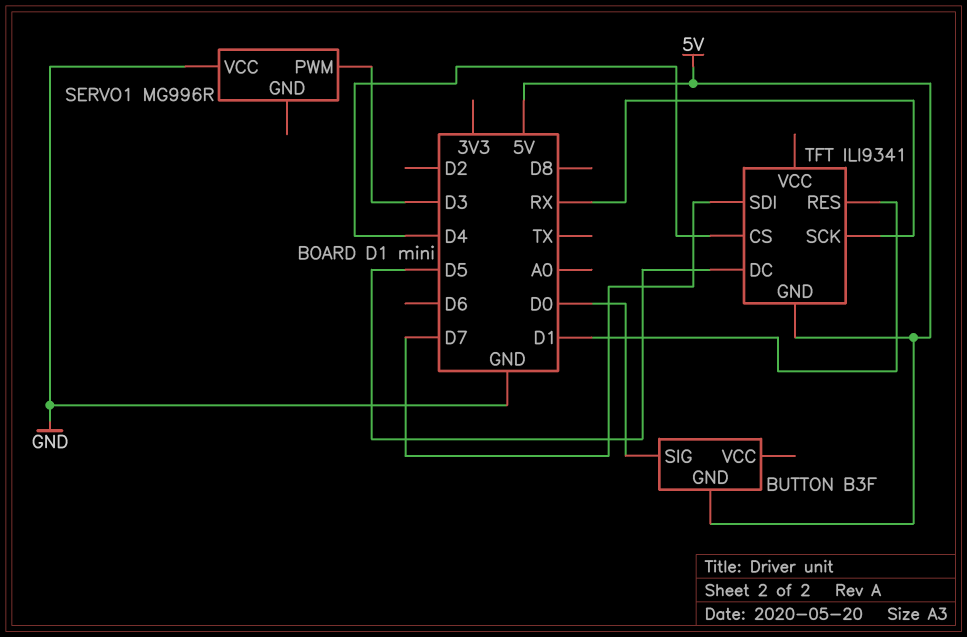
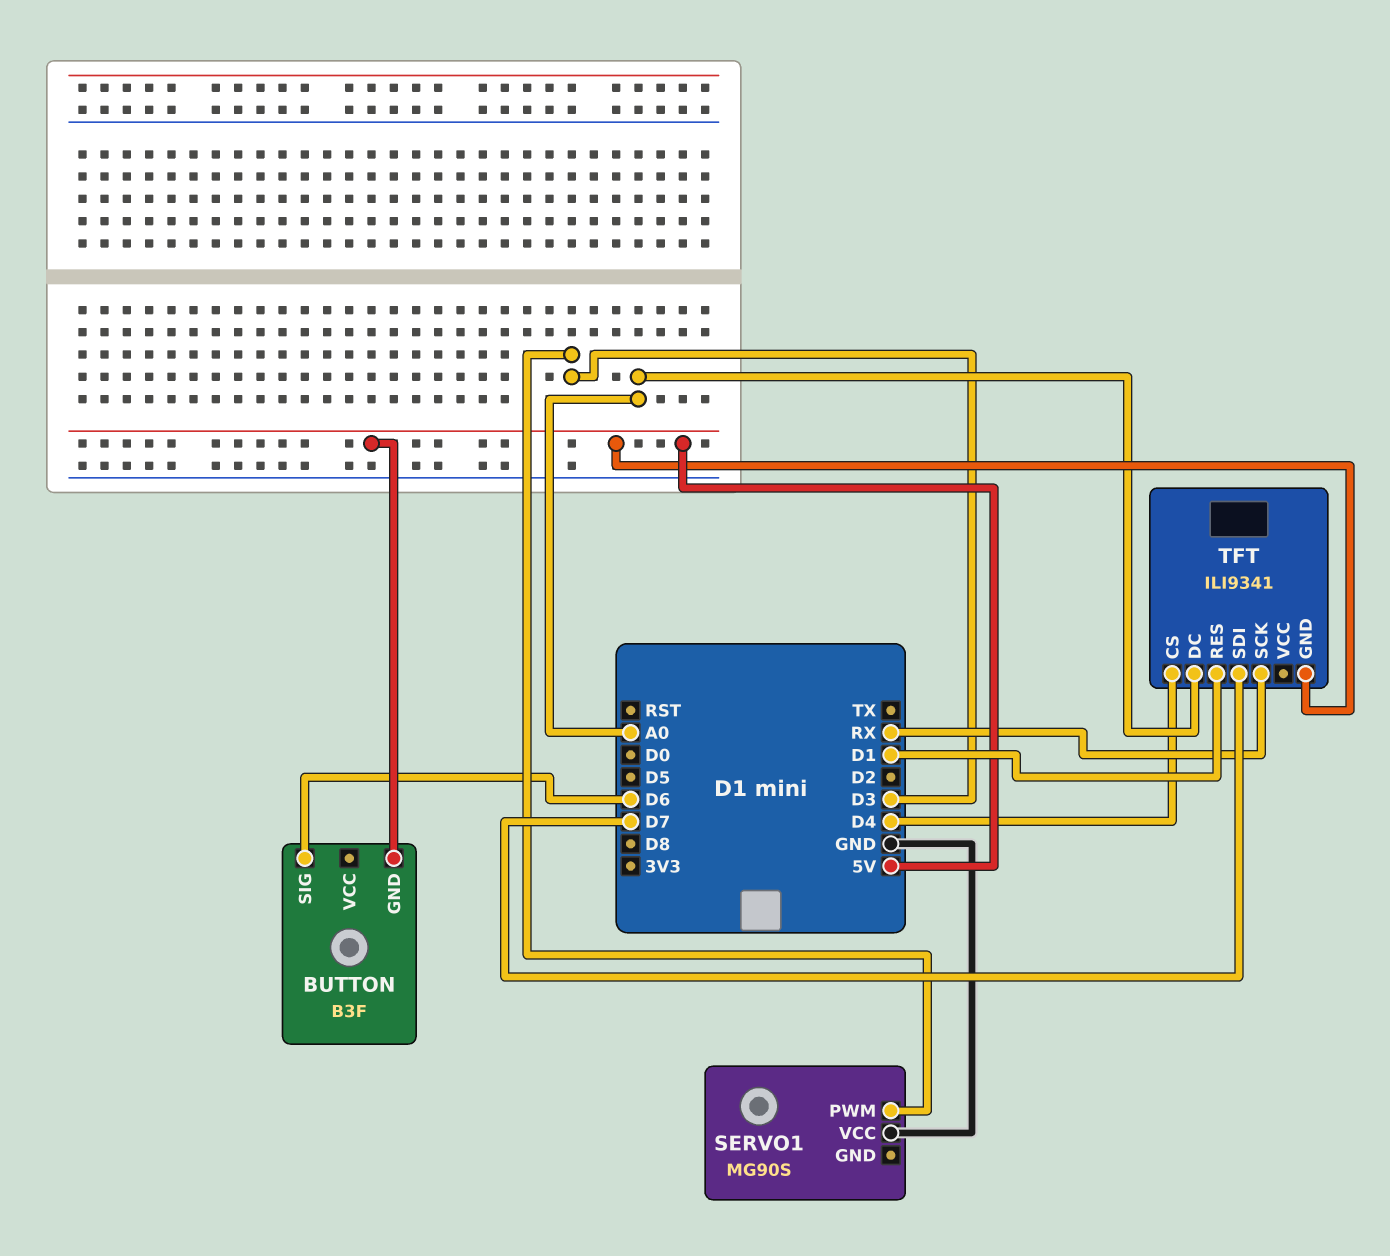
BUTTON pin SIG: D0 -> D6
SERVO1: MG996R -> MG90S
TFT pin DC: D5 -> A0

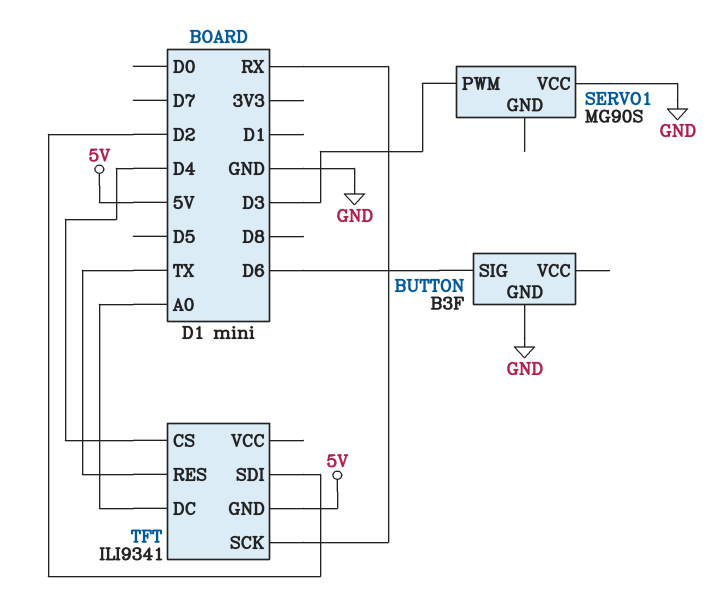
BUTTON pin GND: 5V -> GND
TFT pin RES: D1 -> TX
TFT pin SDI: D7 -> D2

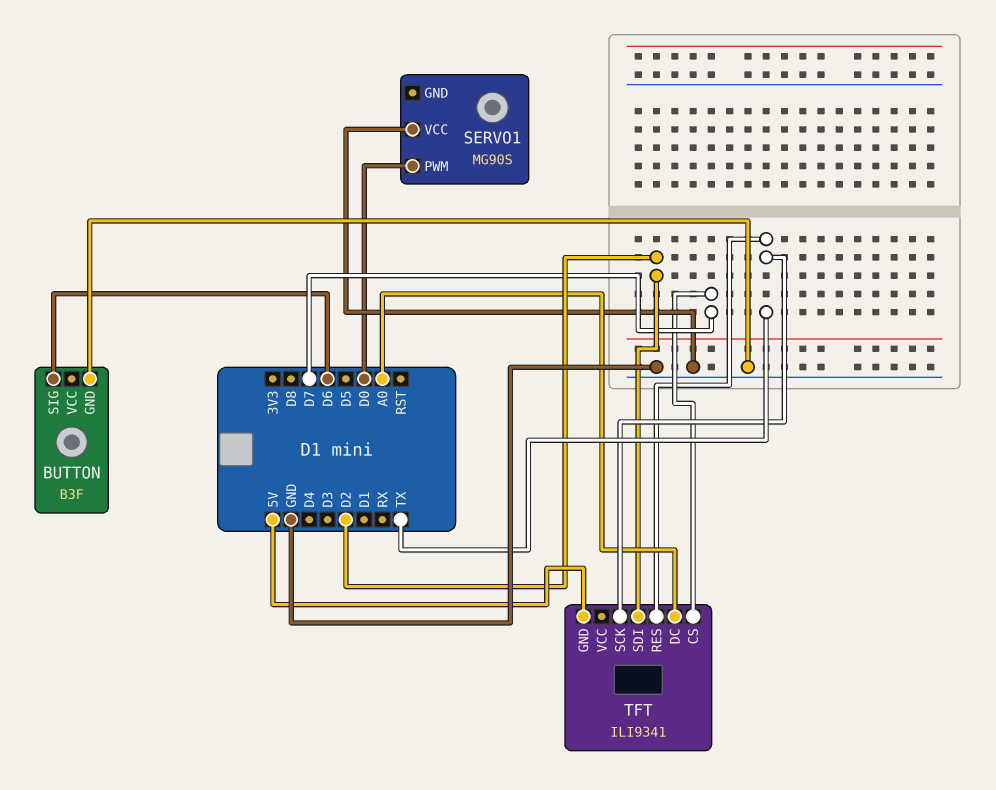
SERVO1 pin PWM: D3 -> D0
TFT pin CS: D4 -> D7
TFT pin SCK: RX -> TX

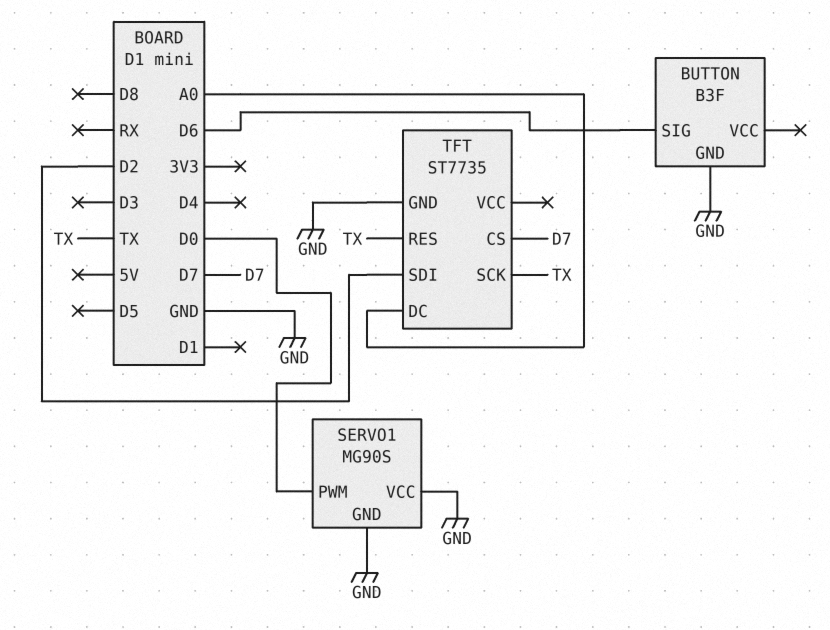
SERVO1 pin GND: none -> GND
TFT: ILI9341 -> ST7735
TFT pin GND: 5V -> GND

